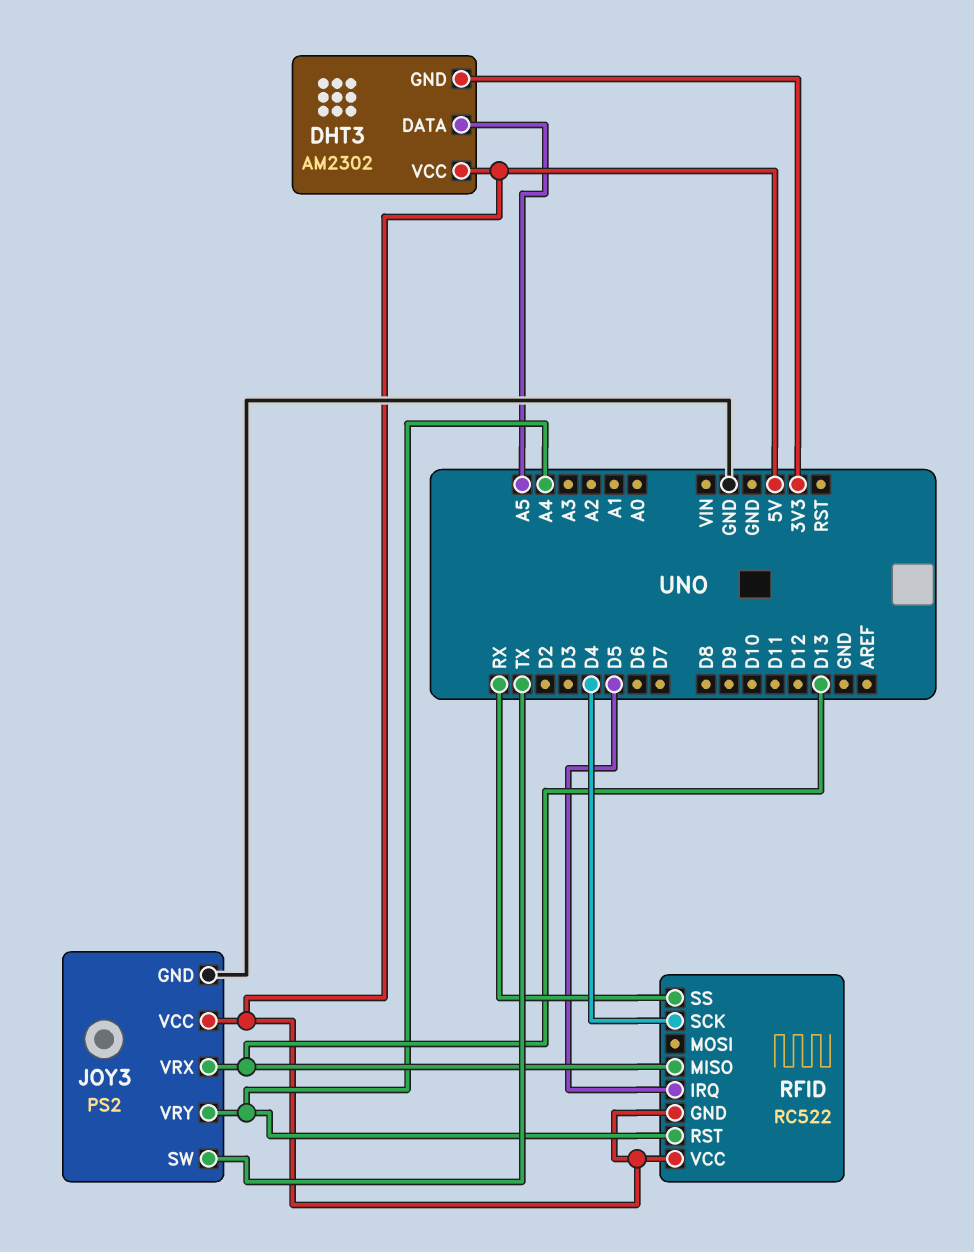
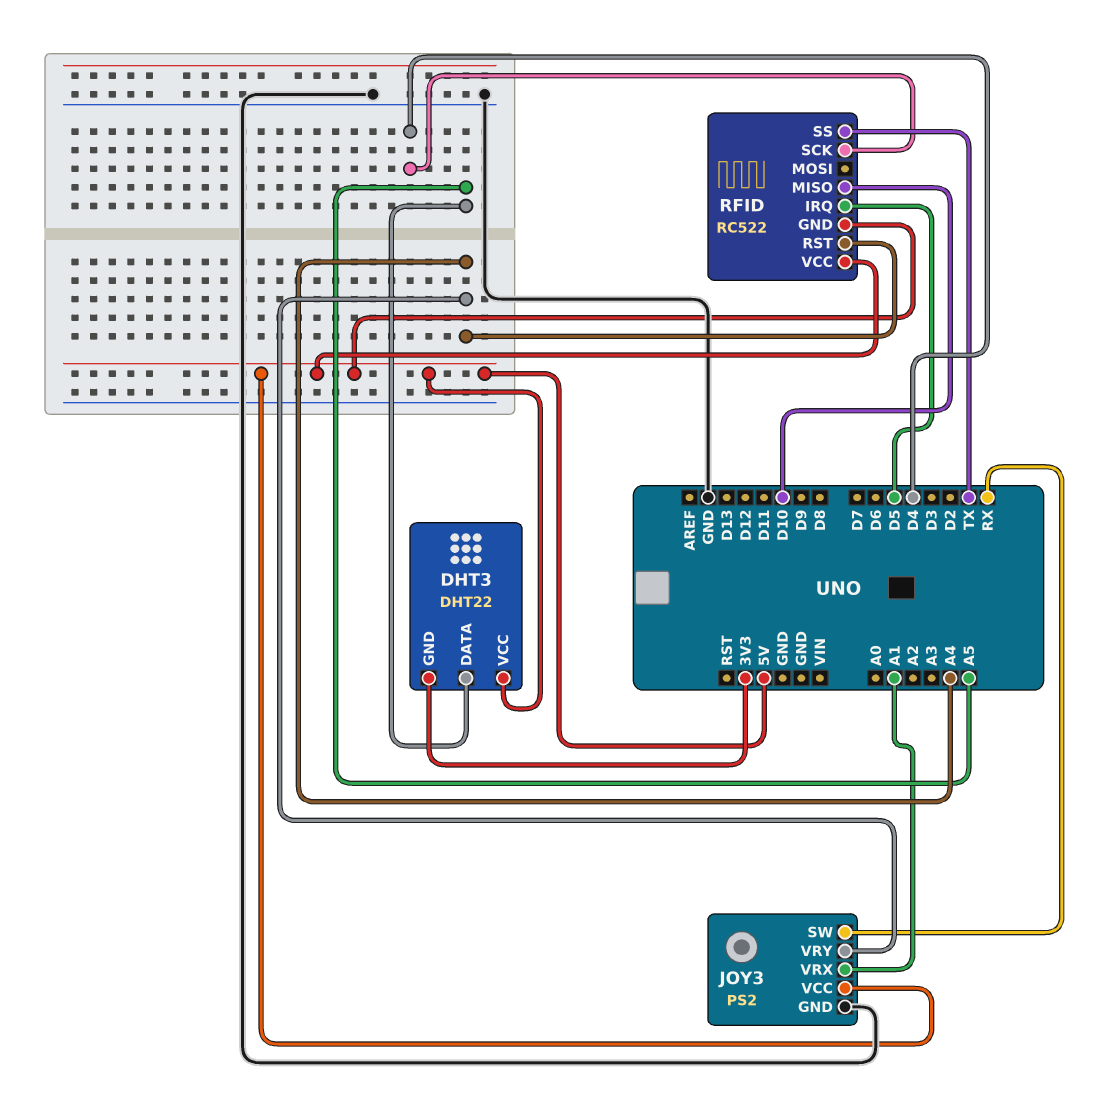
DHT3: AM2302 -> DHT22
JOY3 pin SW: TX -> RX
JOY3 pin VRX: D13 -> A1
RFID pin MISO: D13 -> D10
RFID pin SS: RX -> TX

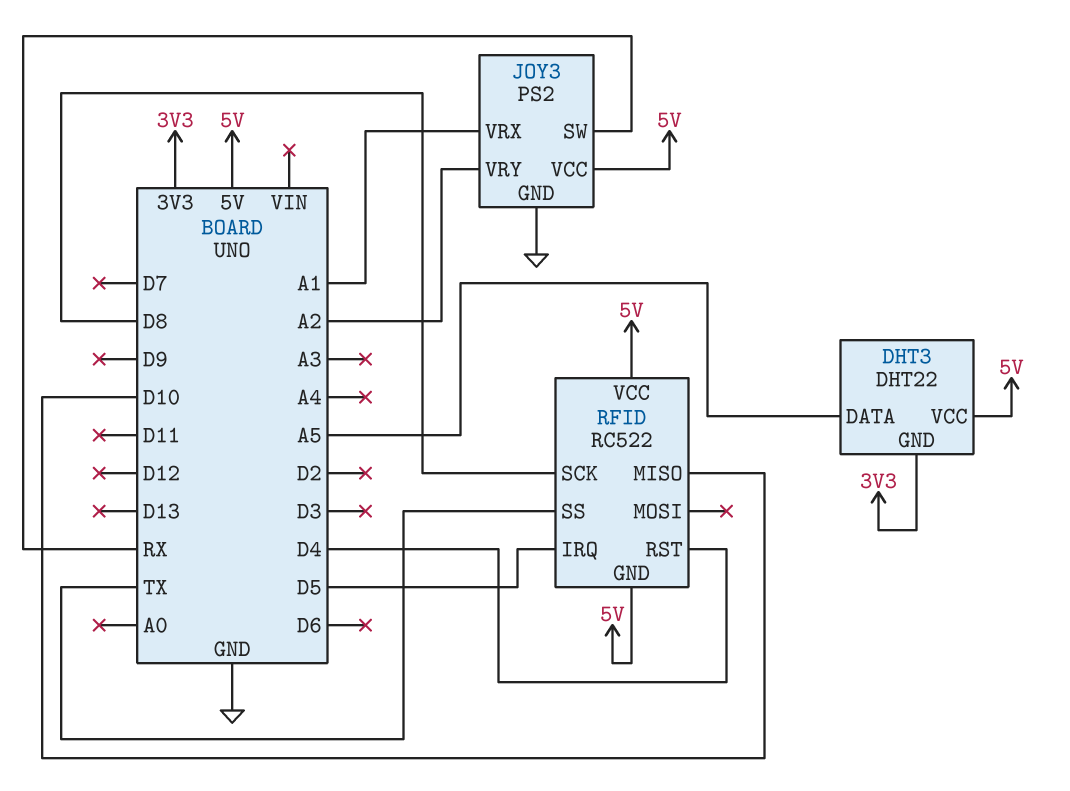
JOY3 pin VRY: A4 -> A2
RFID pin RST: A4 -> D4
RFID pin SCK: D4 -> D8

